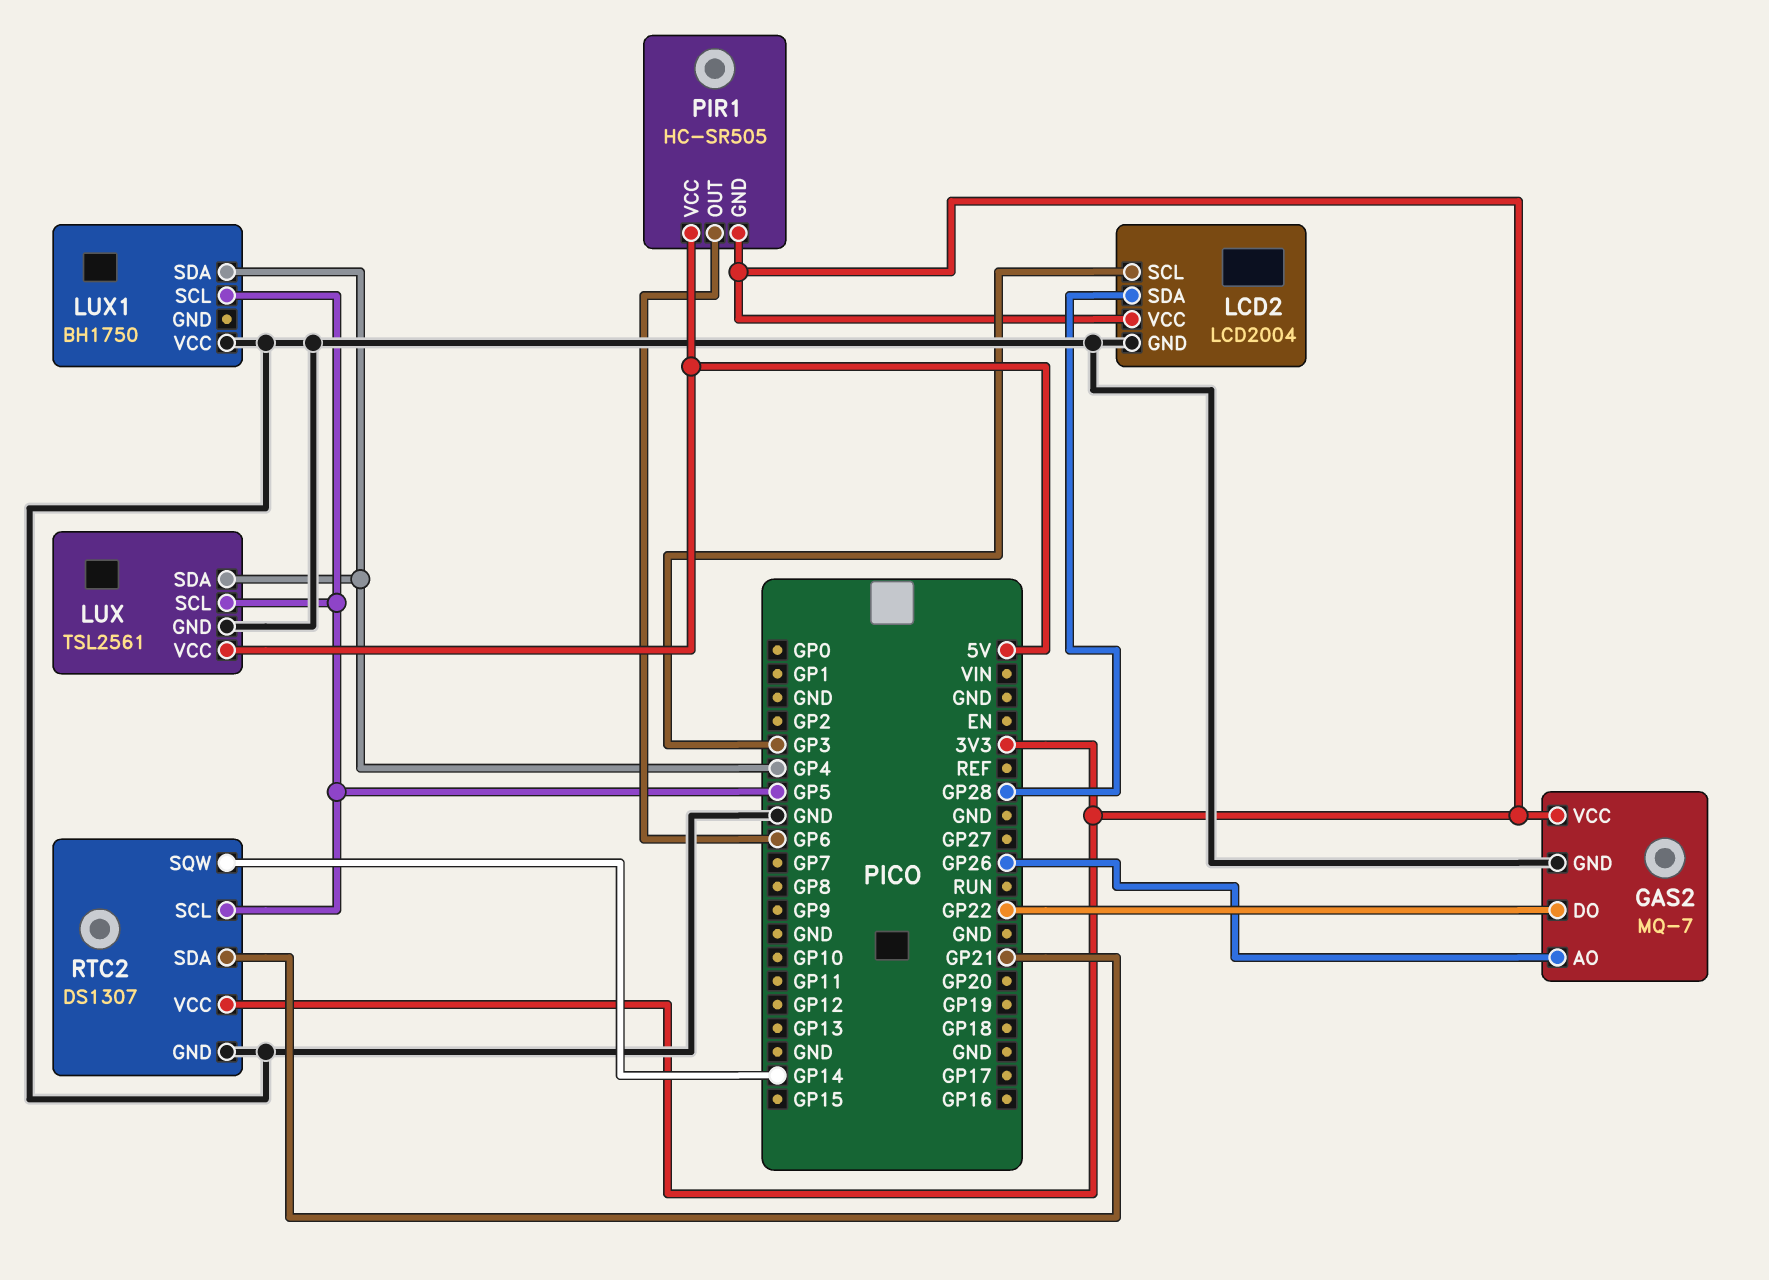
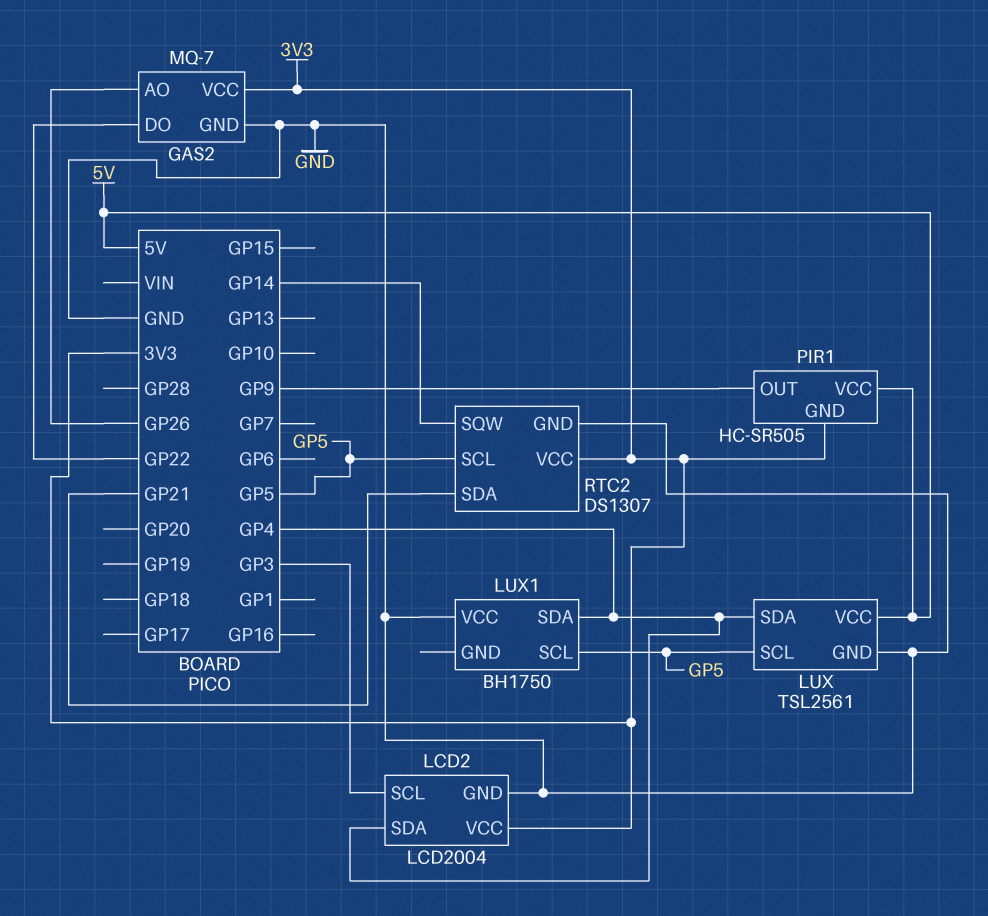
LCD2 pin SDA: GP28 -> GP4
PIR1 pin OUT: GP6 -> GP9

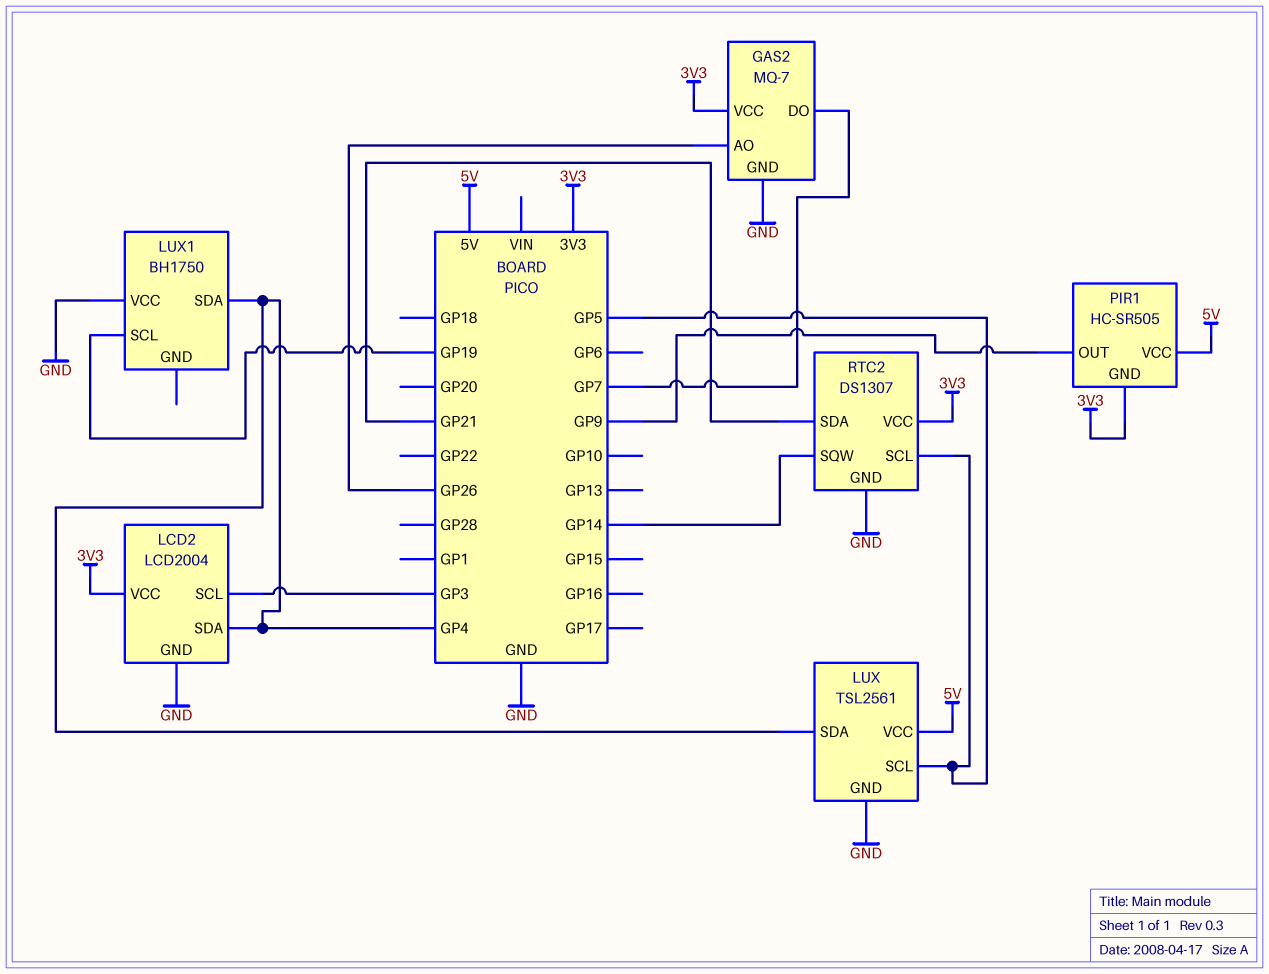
GAS2 pin DO: GP22 -> GP7
LUX1 pin SCL: GP5 -> GP19

